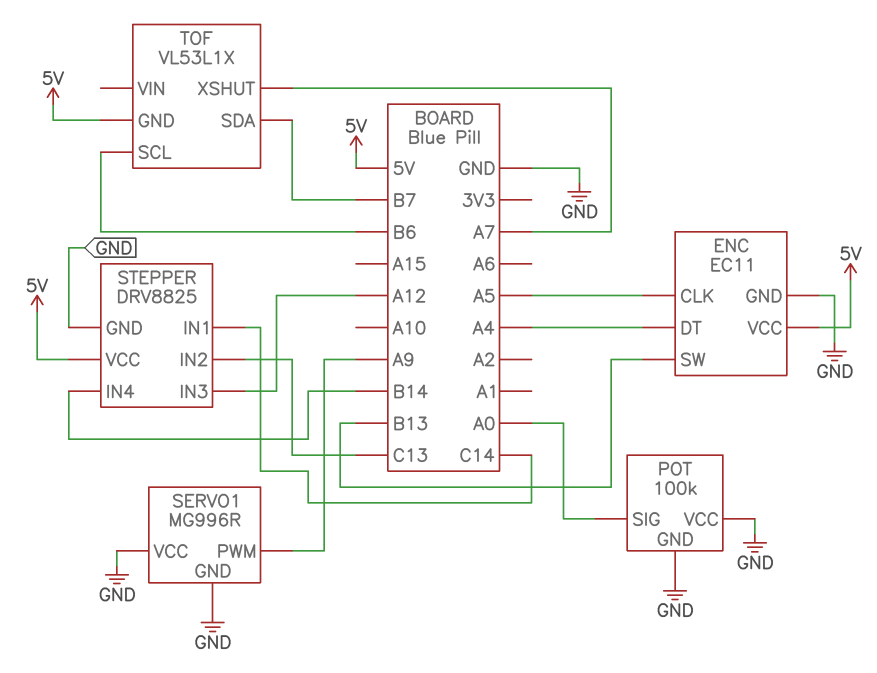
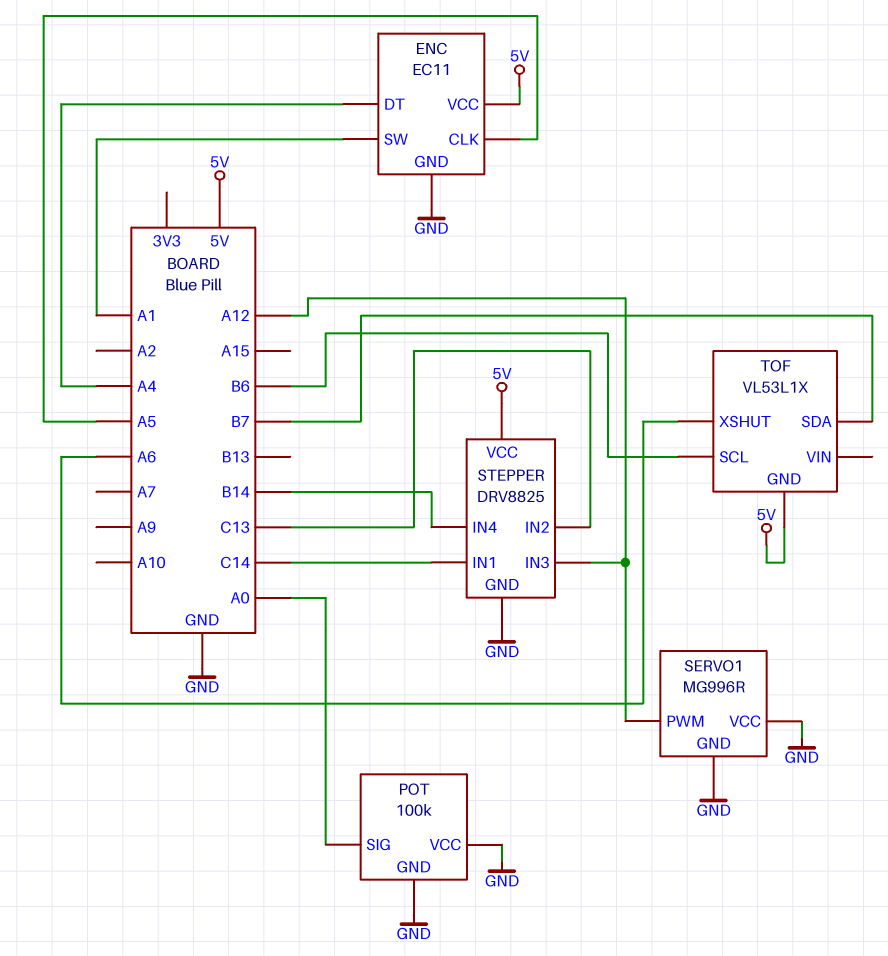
ENC pin SW: B13 -> A1
SERVO1 pin PWM: A9 -> A12
TOF pin XSHUT: A7 -> A6

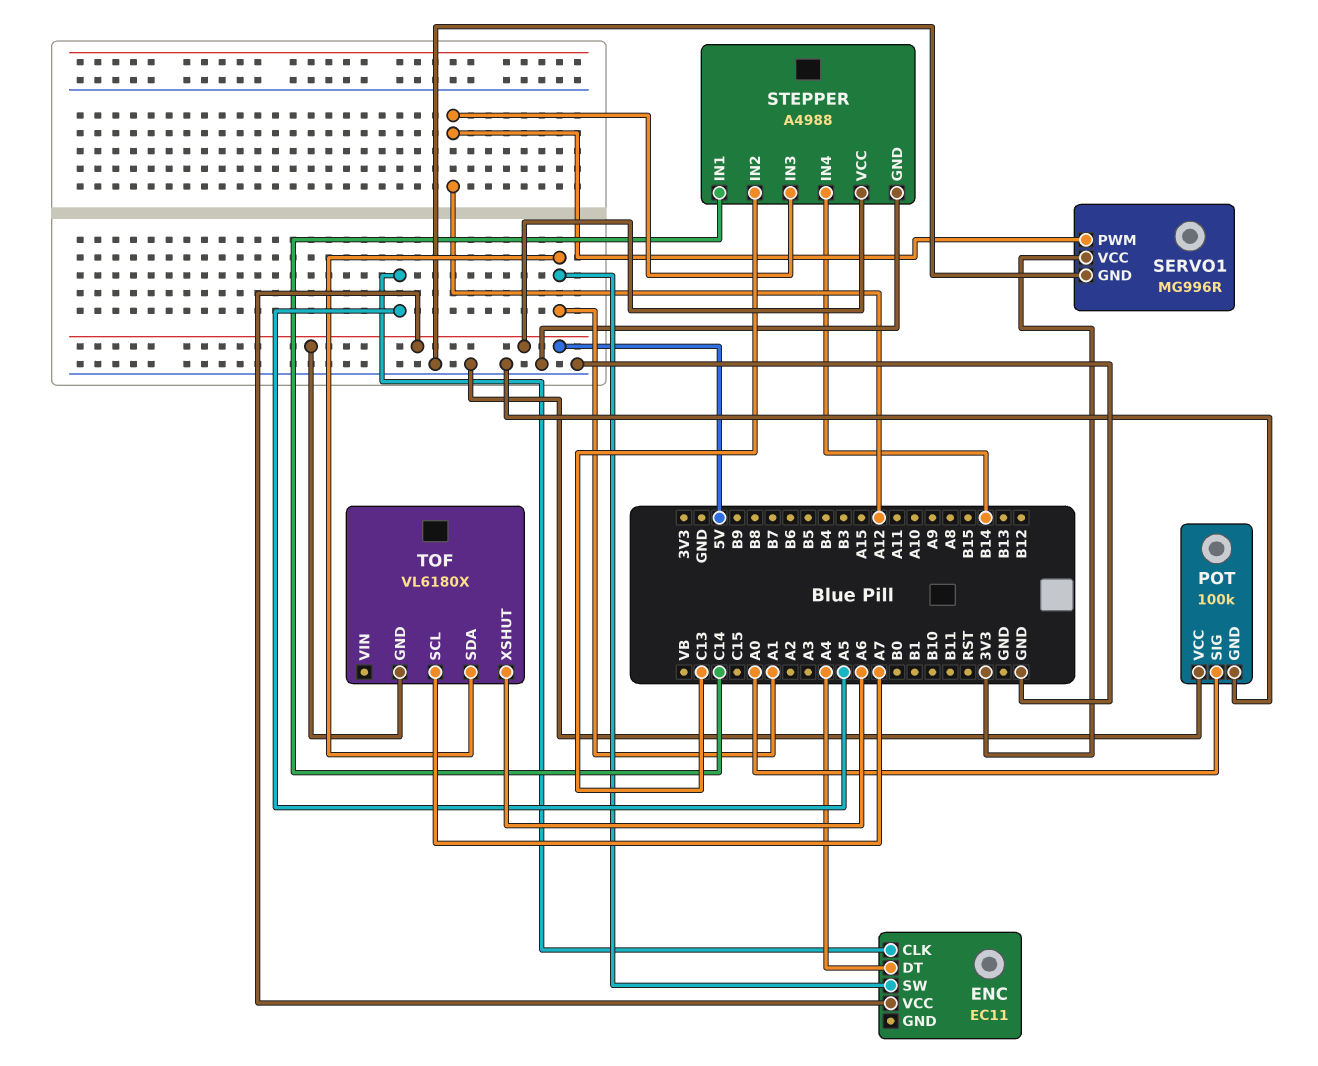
ENC pin GND: GND -> none
SERVO1 pin VCC: GND -> 3V3
STEPPER: DRV8825 -> A4988
TOF: VL53L1X -> VL6180X
TOF pin SCL: B6 -> A7
TOF pin SDA: B7 -> A1

